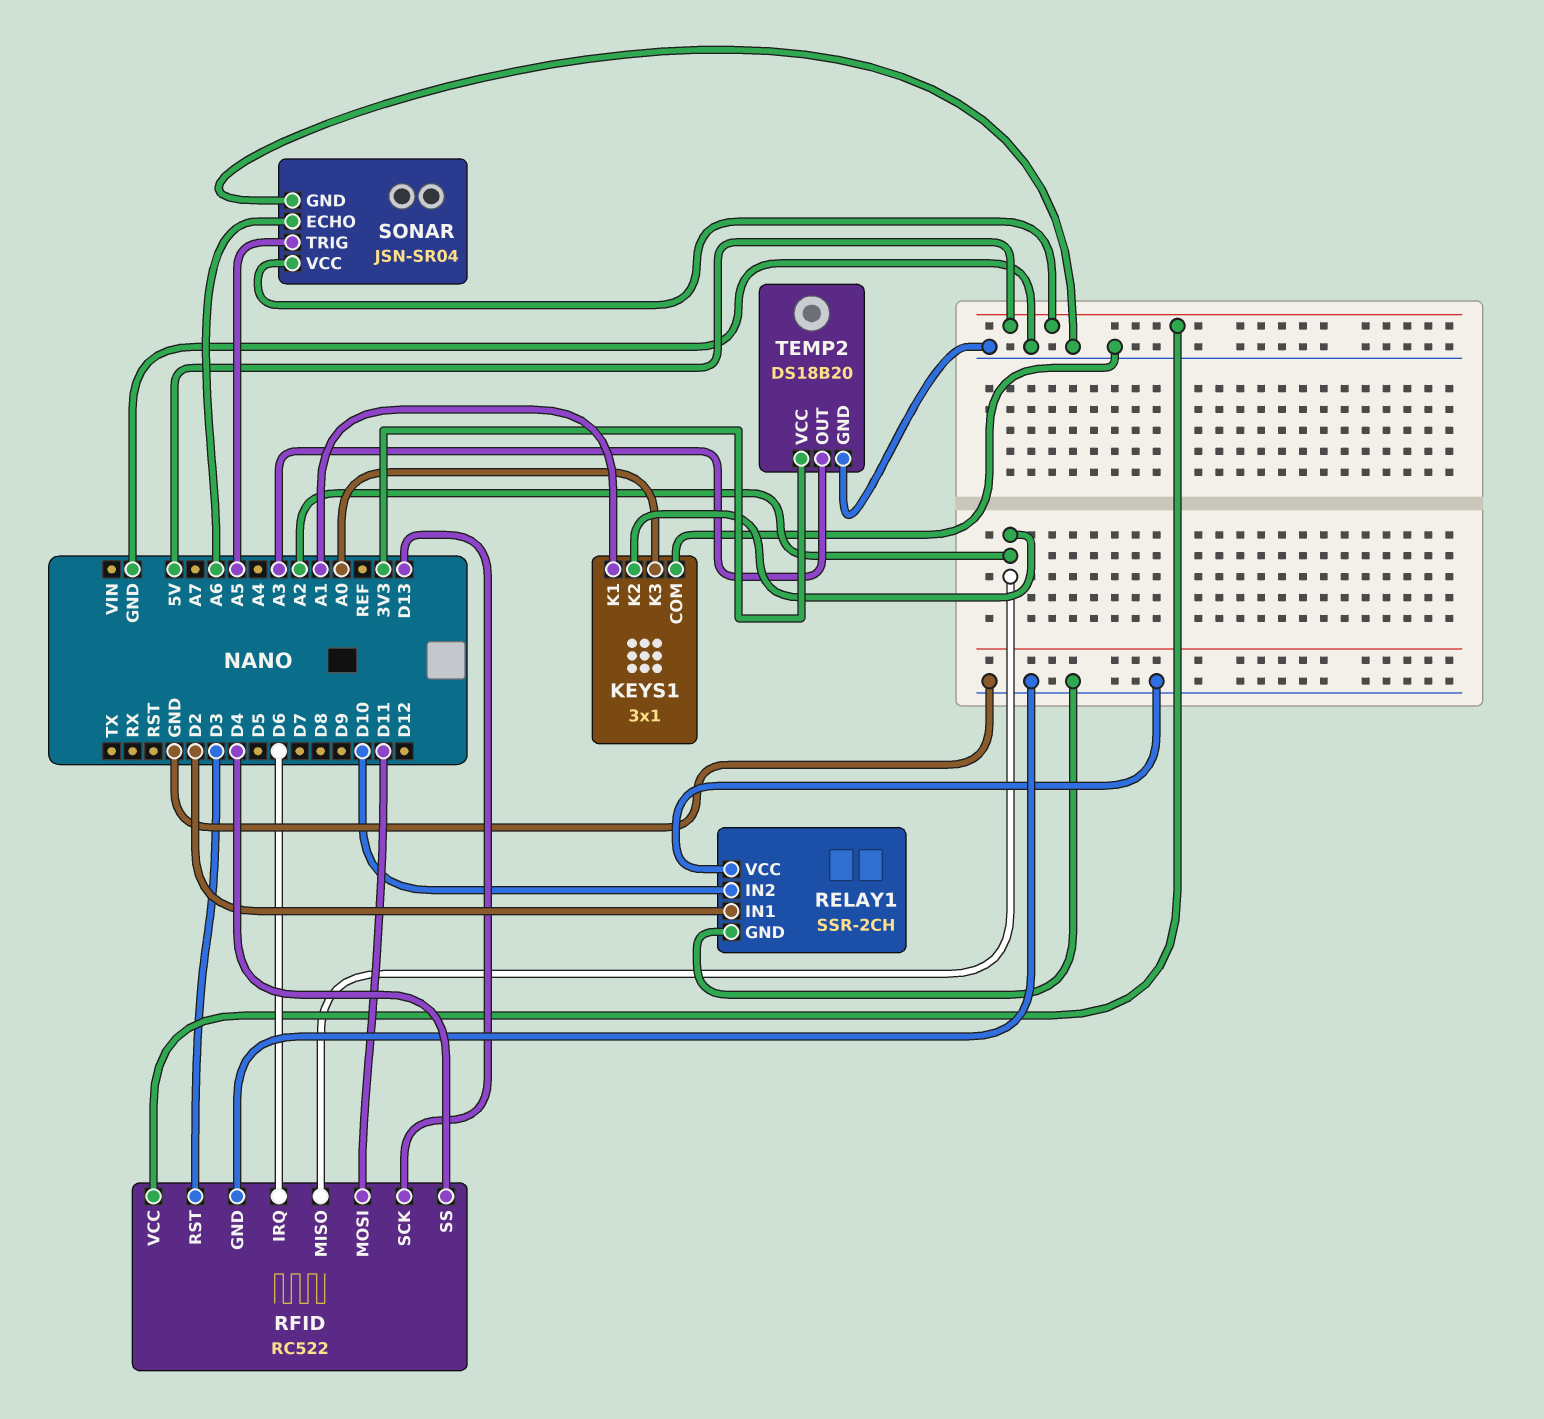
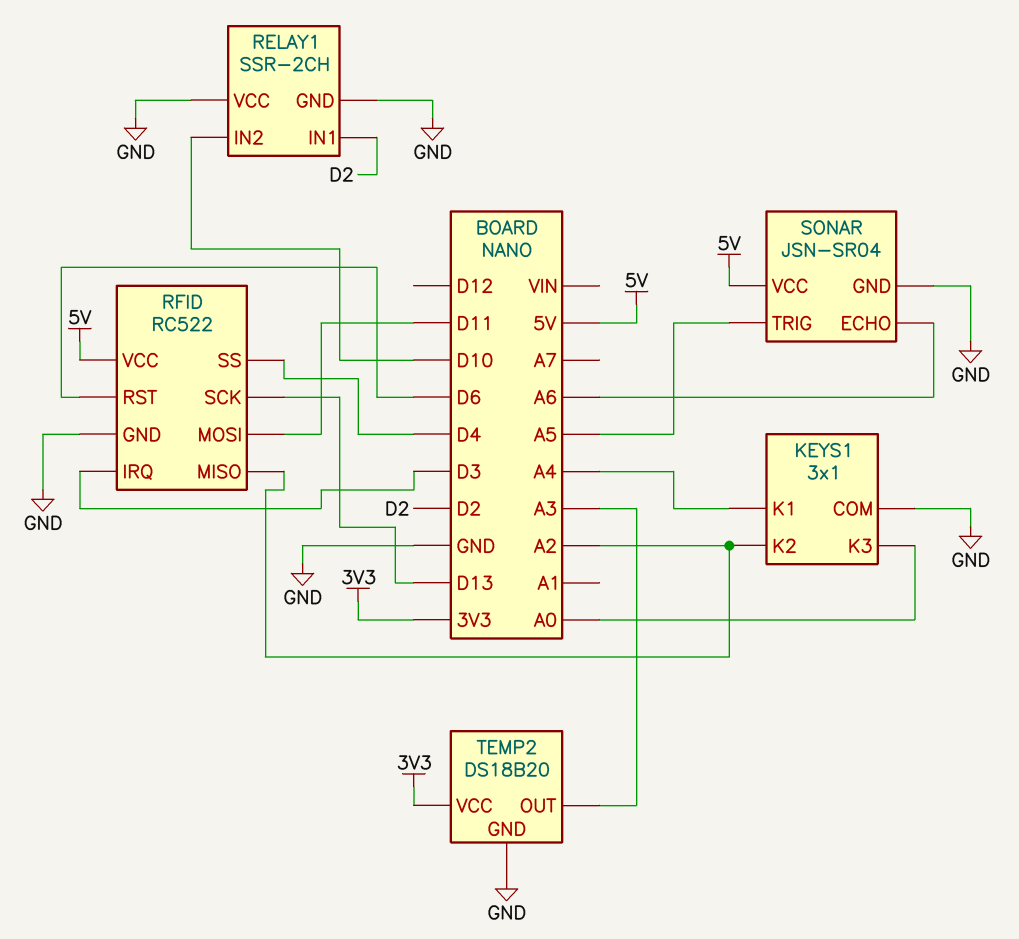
KEYS1 pin K1: A1 -> A4
RFID pin IRQ: D6 -> D3
RFID pin RST: D3 -> D6

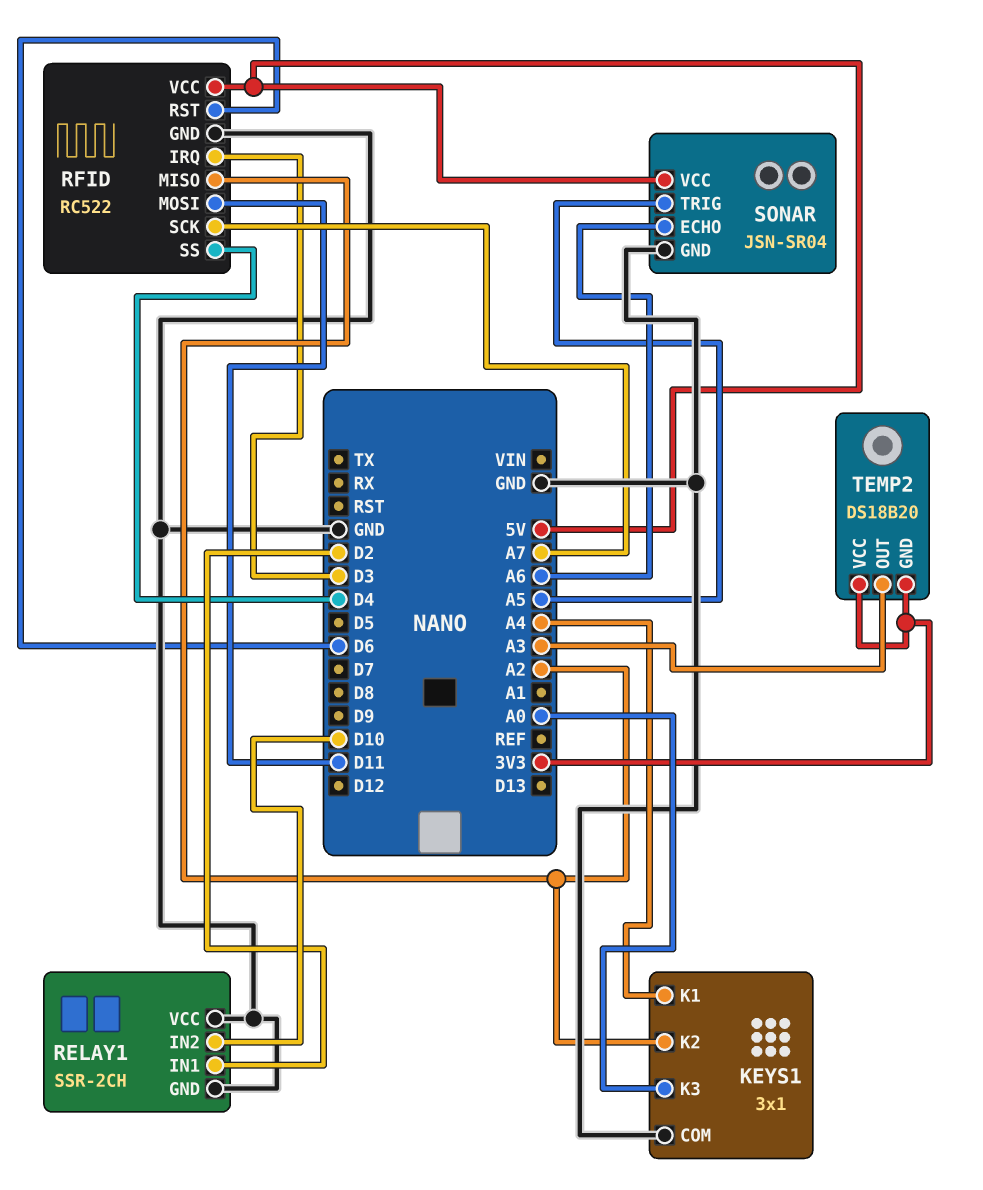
RFID pin SCK: D13 -> A7
TEMP2 pin GND: GND -> 3V3

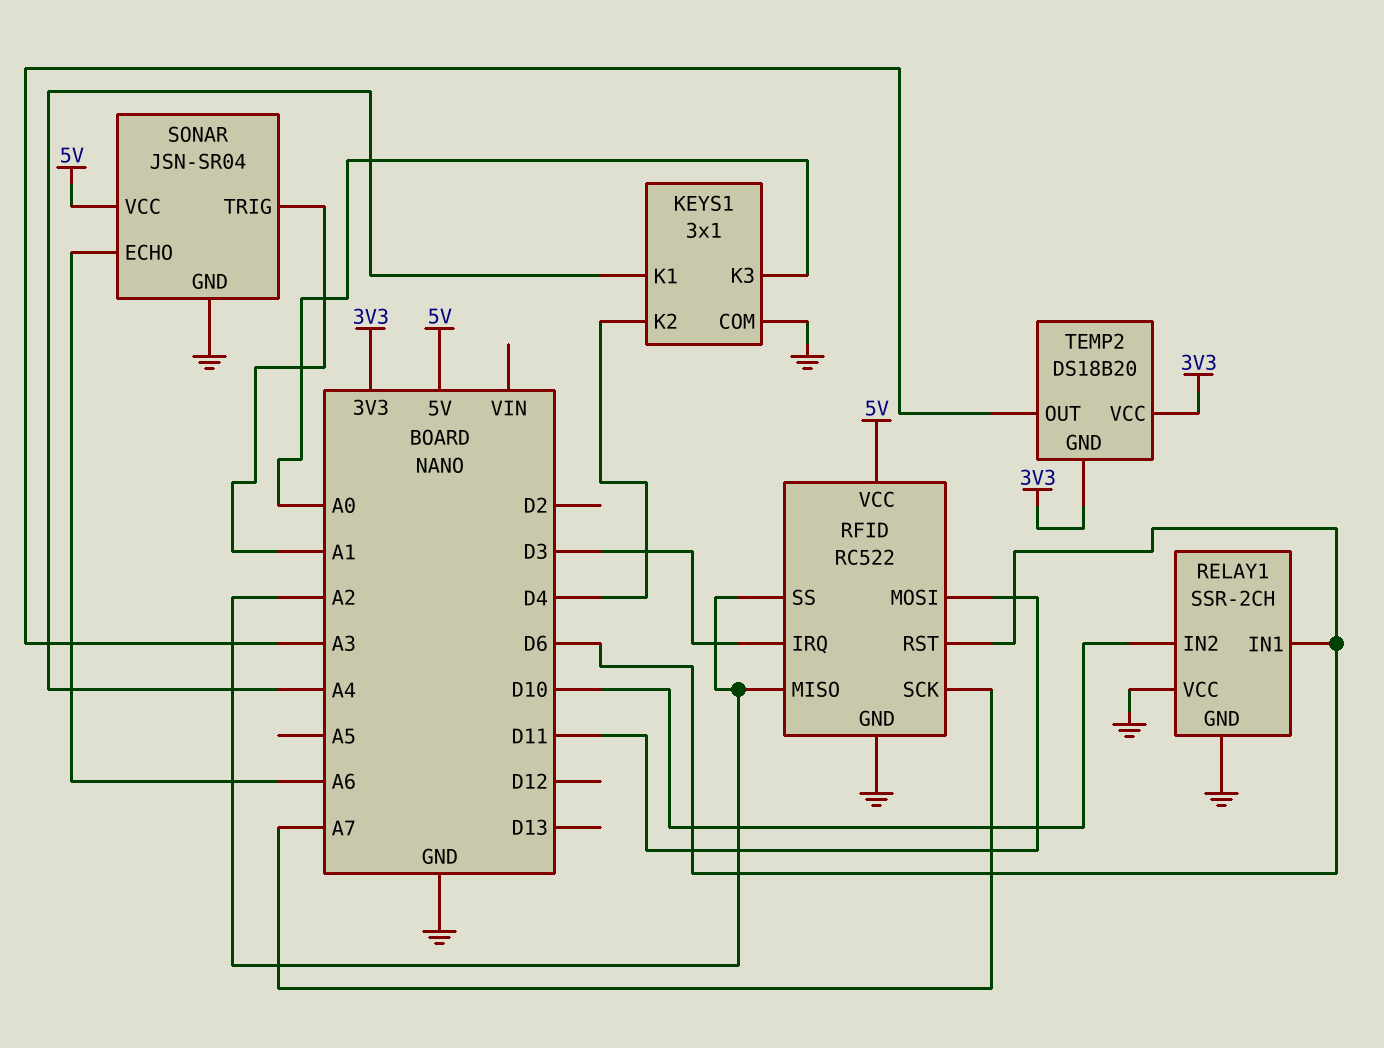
KEYS1 pin K2: A2 -> D4
RELAY1 pin IN1: D2 -> D6
RFID pin SS: D4 -> A2
SONAR pin TRIG: A5 -> A1

